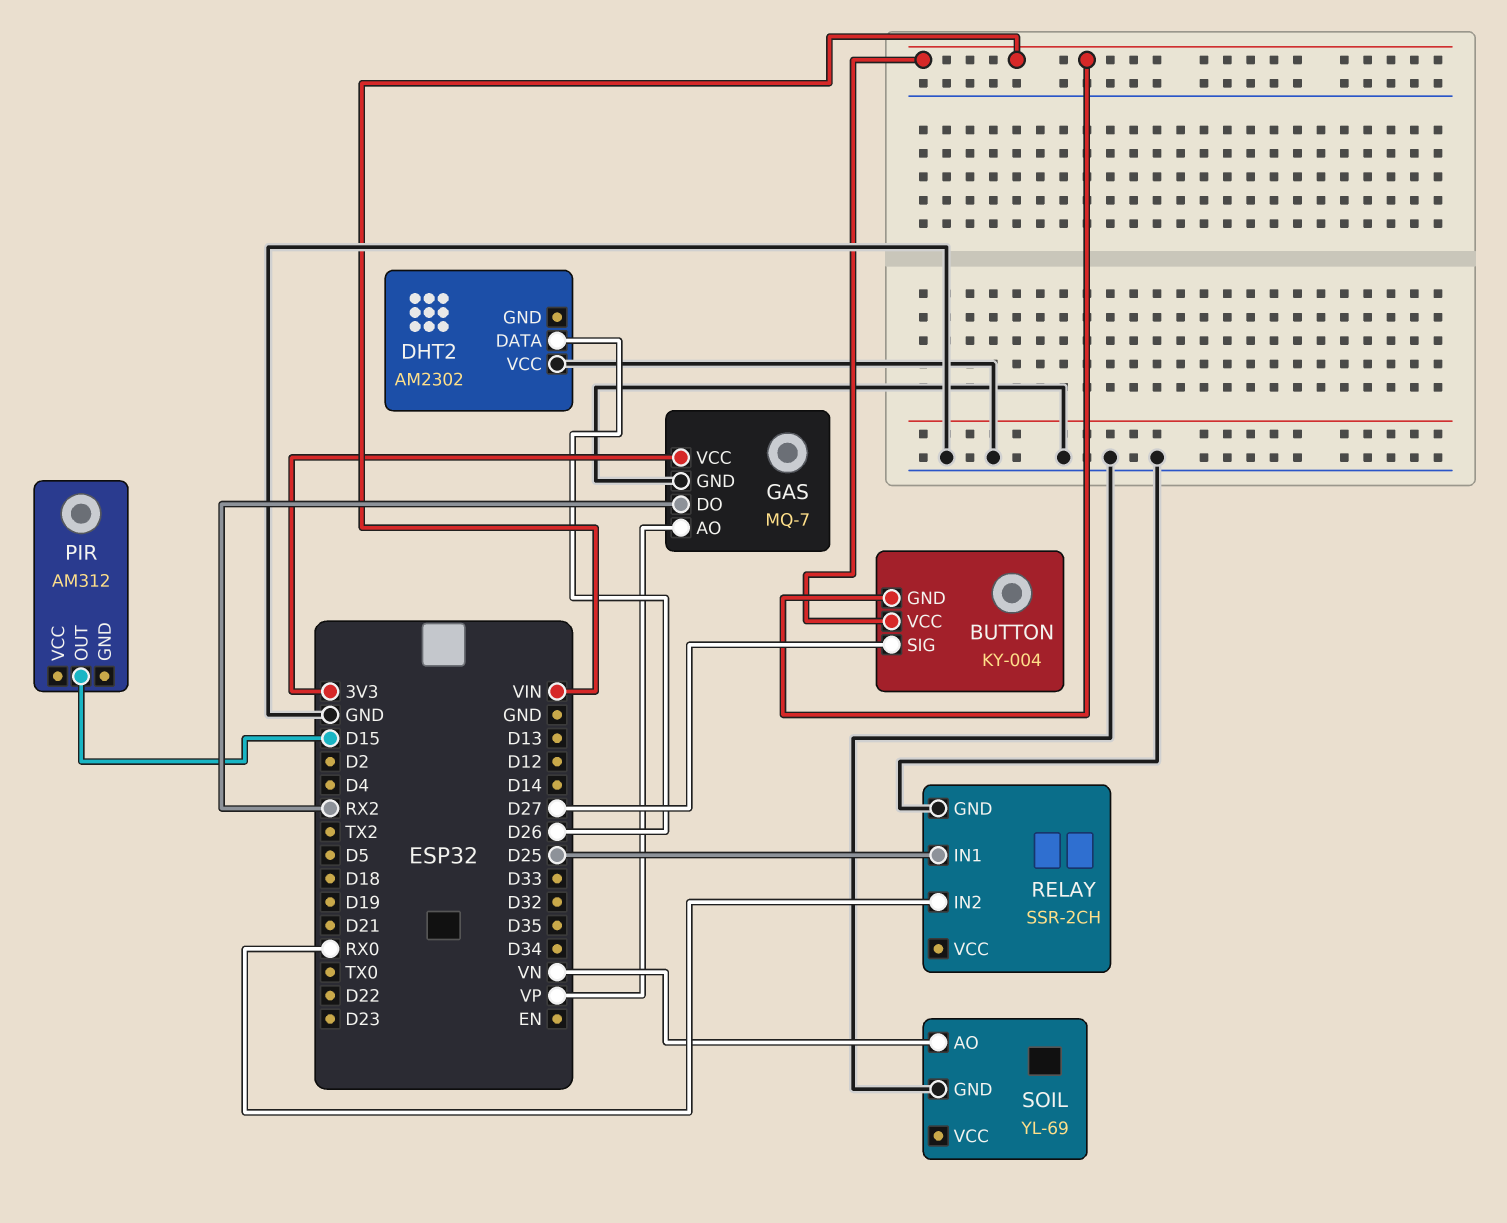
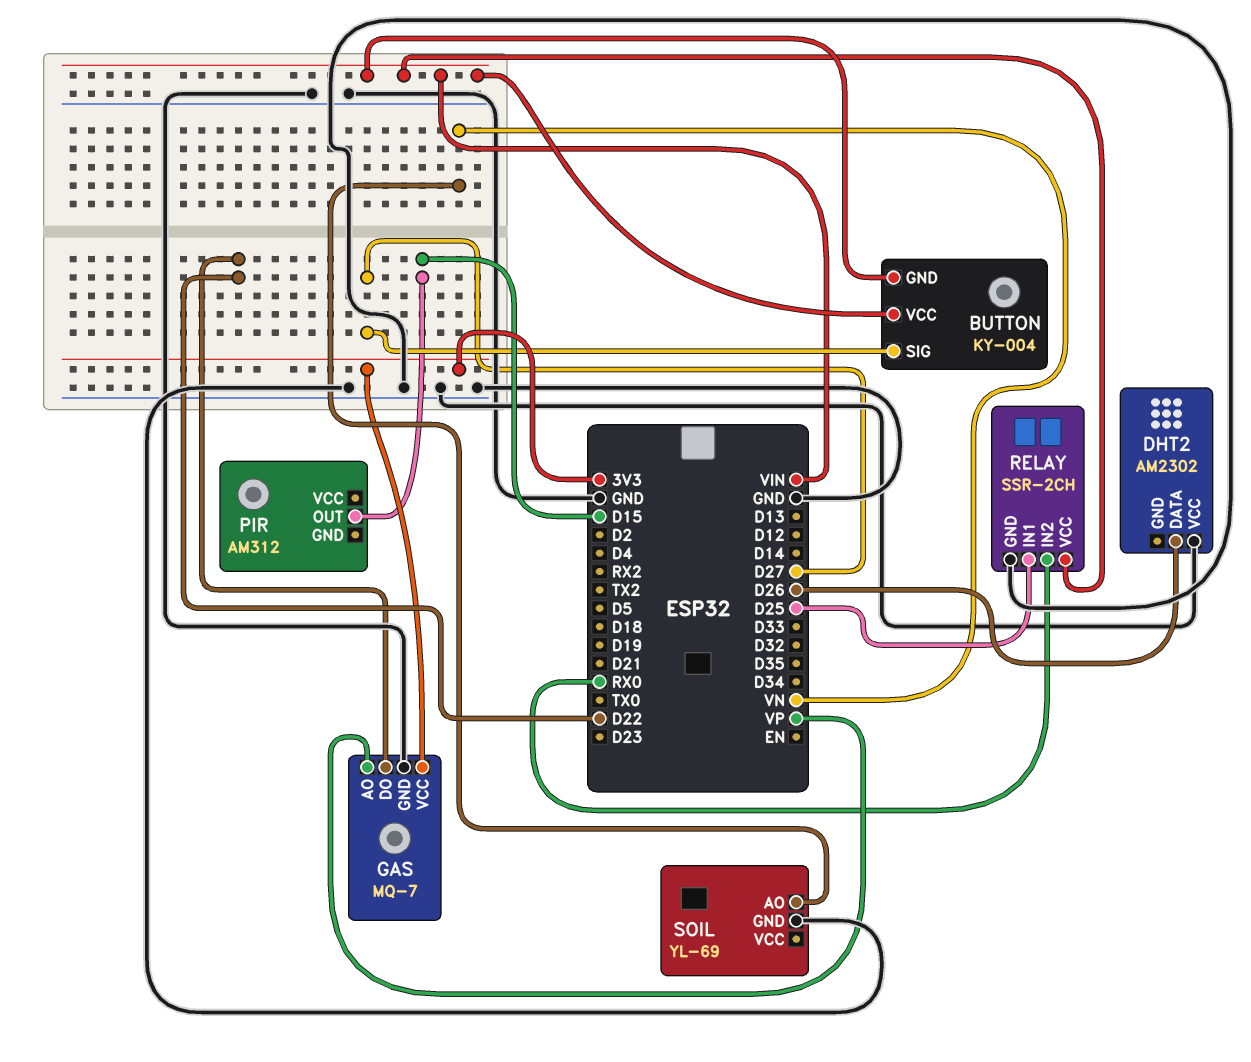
GAS pin DO: RX2 -> D22
RELAY pin VCC: none -> VIN

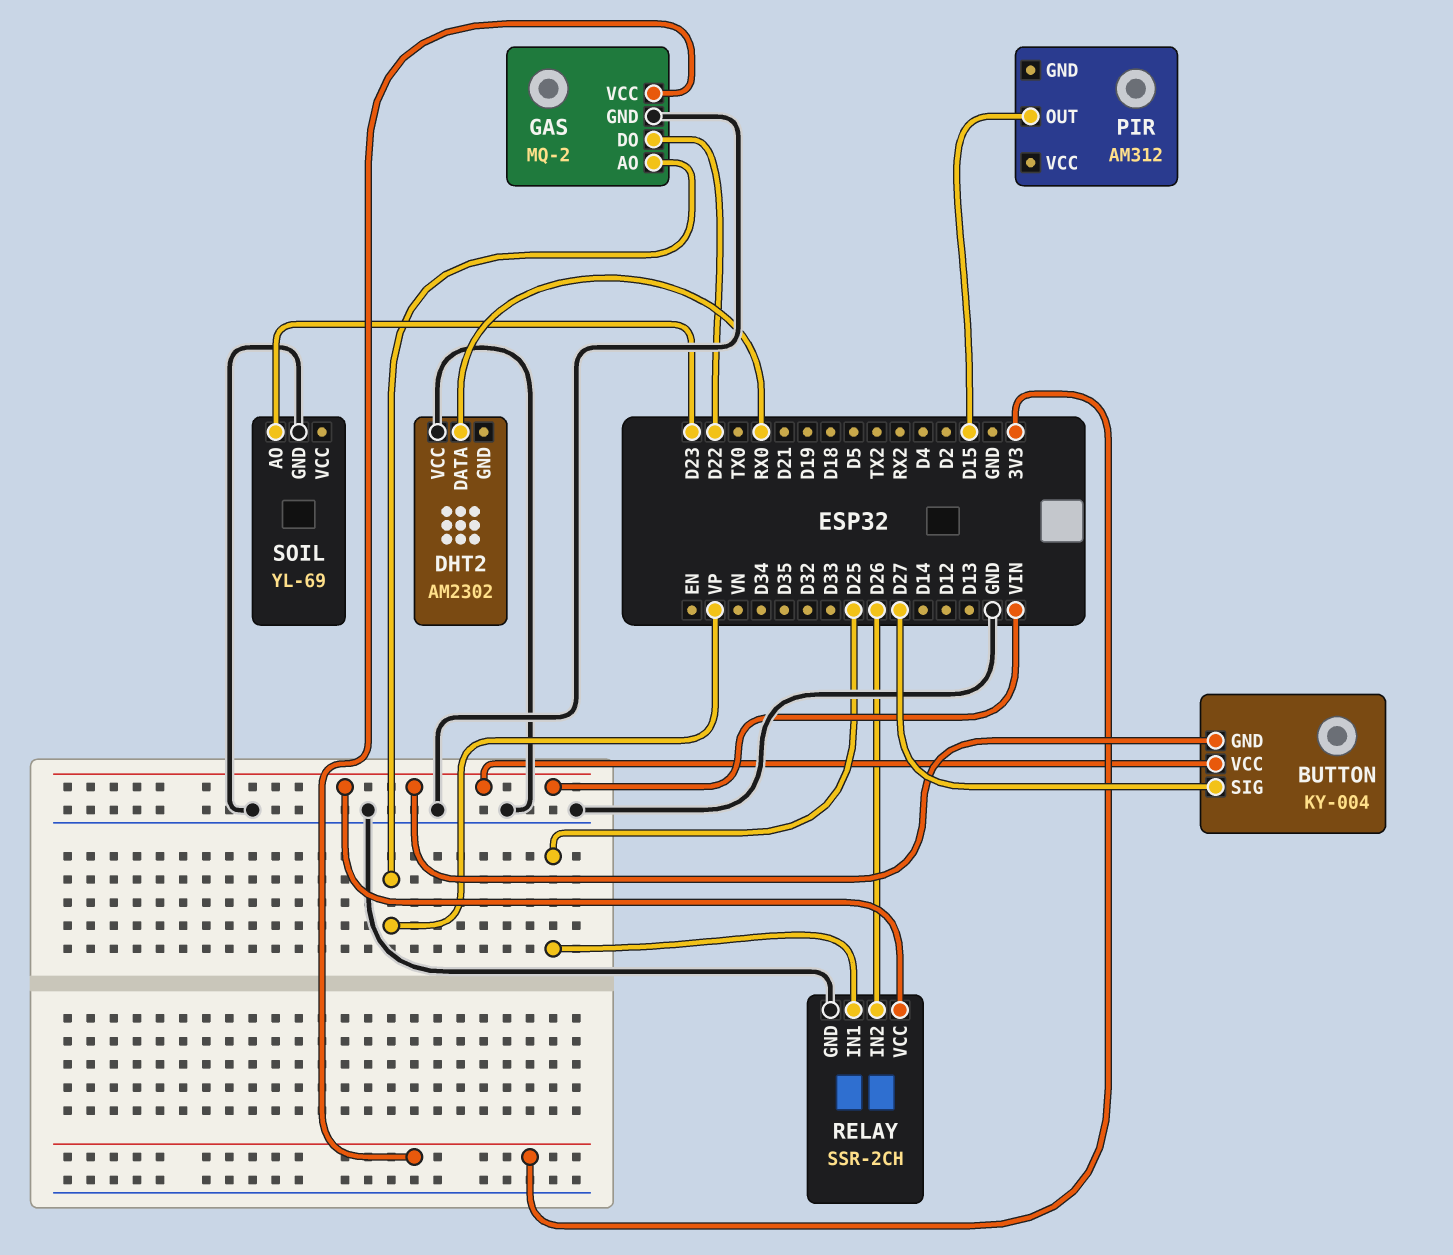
DHT2 pin DATA: D26 -> RX0
GAS: MQ-7 -> MQ-2
RELAY pin IN2: RX0 -> D26
SOIL pin AO: VN -> D23

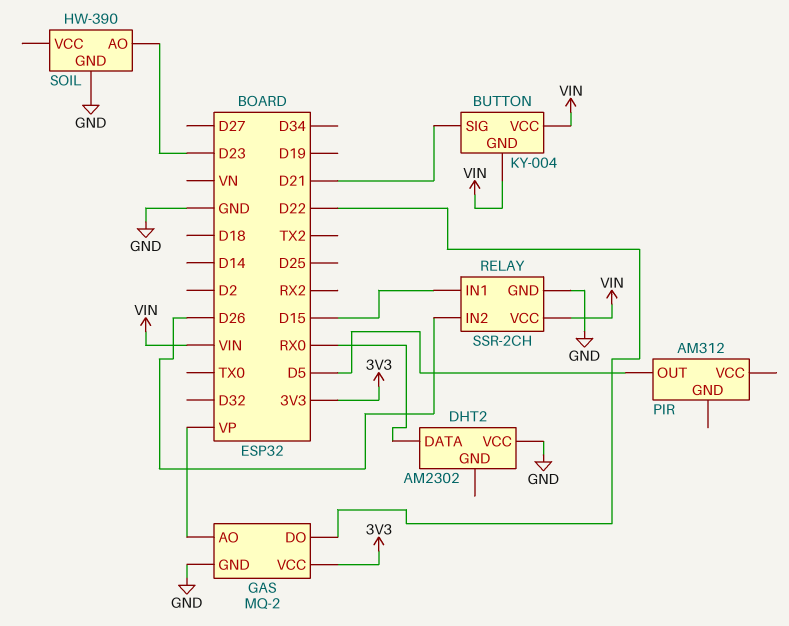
BUTTON pin SIG: D27 -> D21
PIR pin OUT: D15 -> D5
RELAY pin IN1: D25 -> D15
SOIL: YL-69 -> HW-390

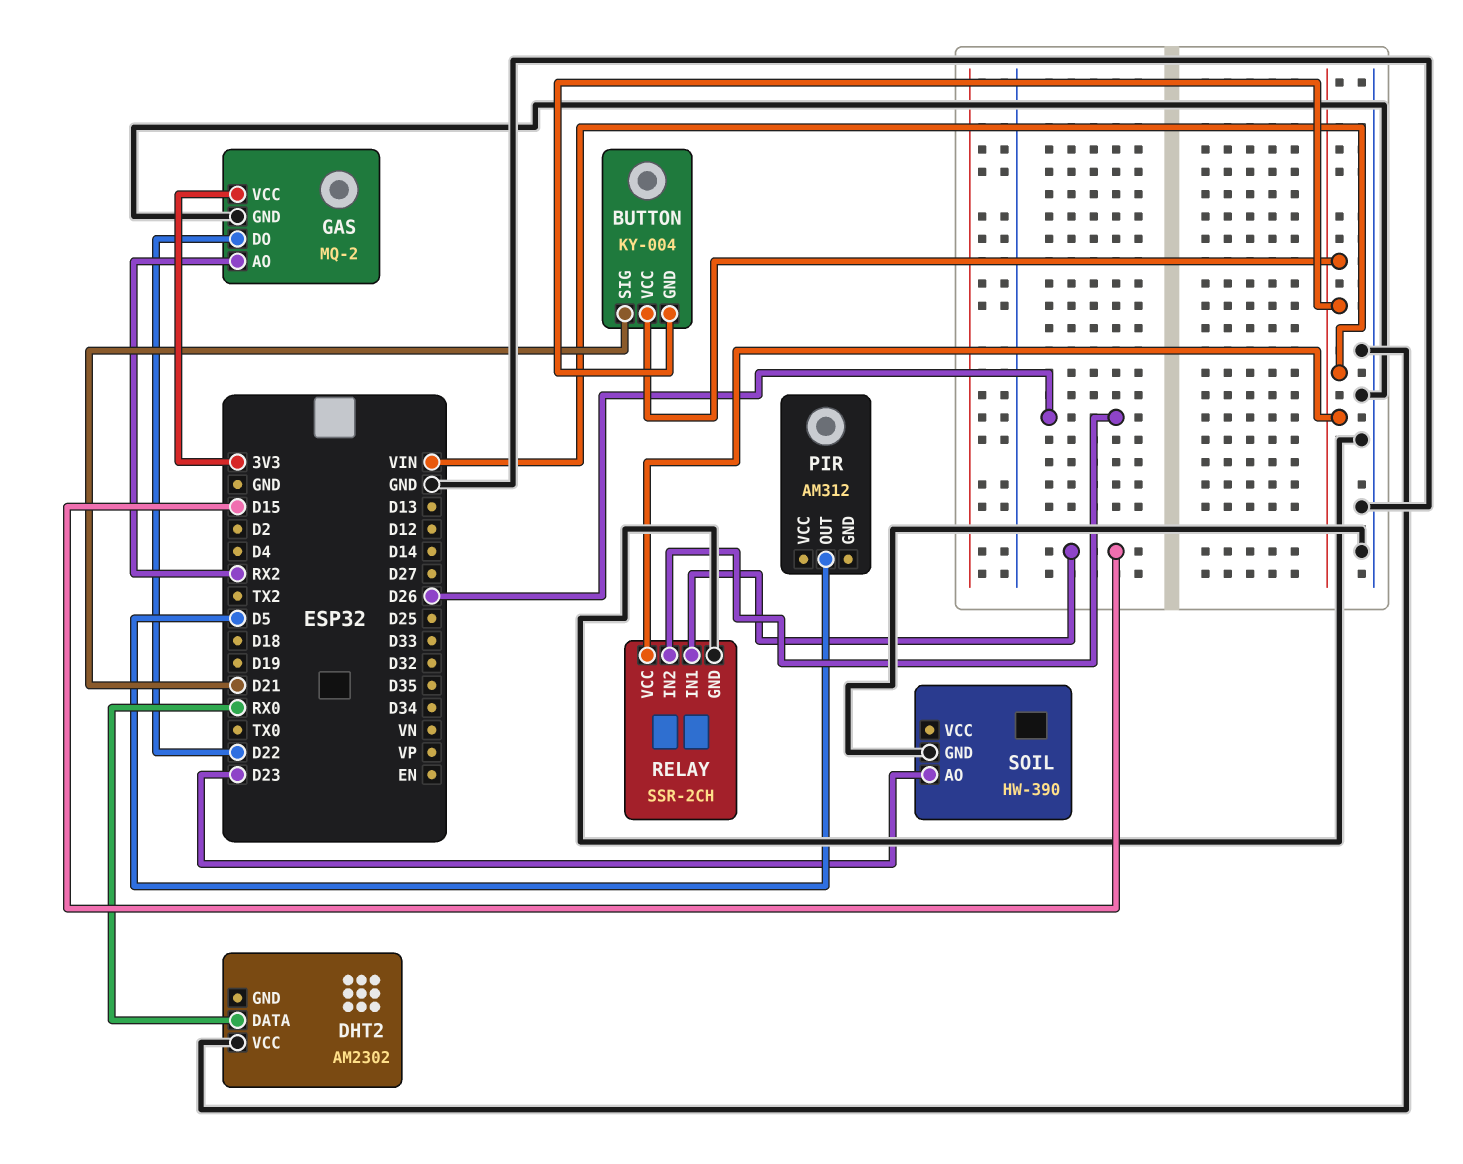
GAS pin AO: VP -> RX2

